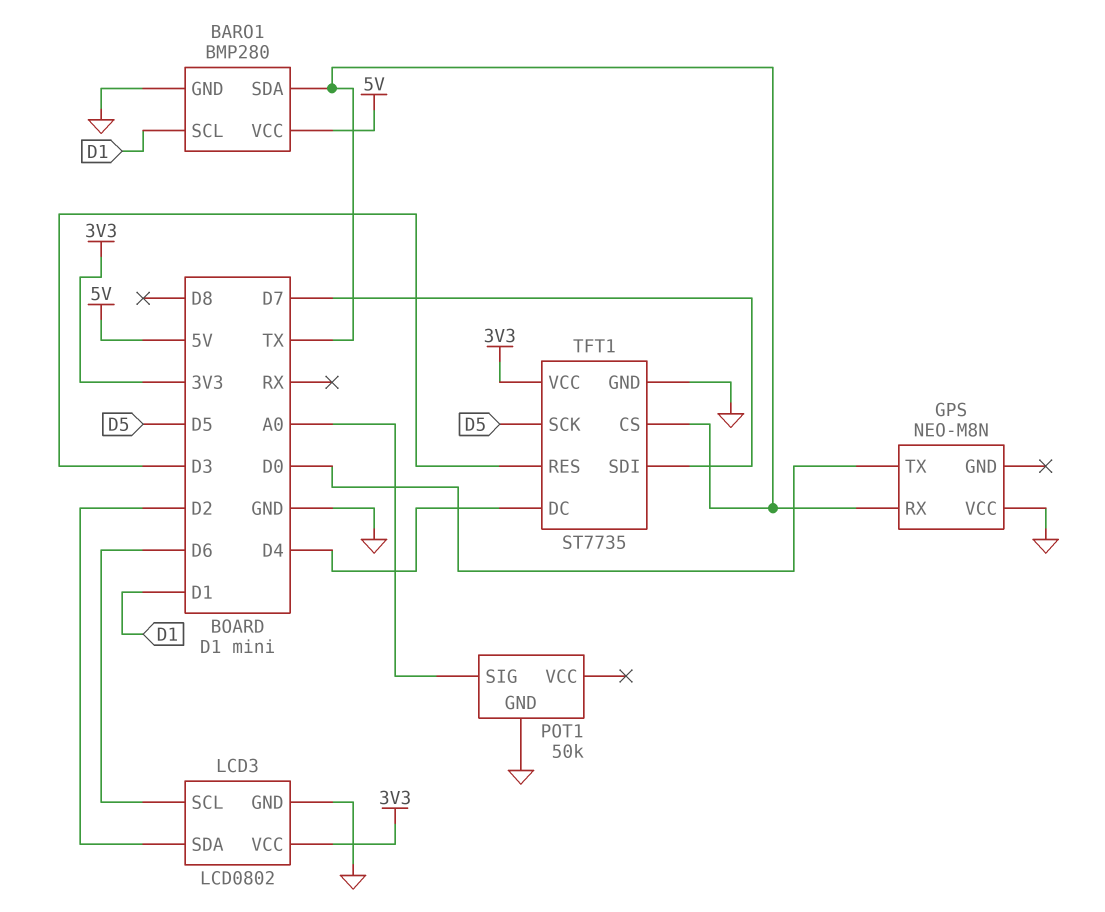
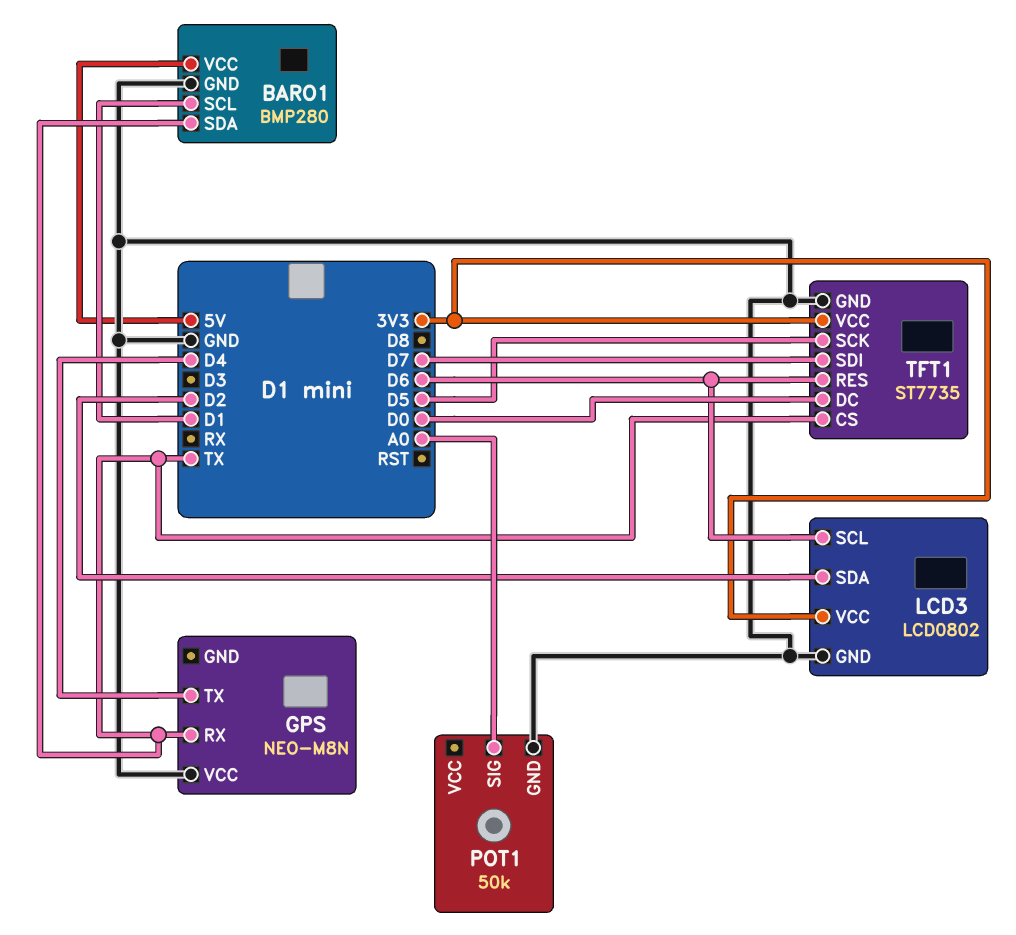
GPS pin TX: D0 -> D4
TFT1 pin DC: D4 -> D0
TFT1 pin RES: D3 -> D6

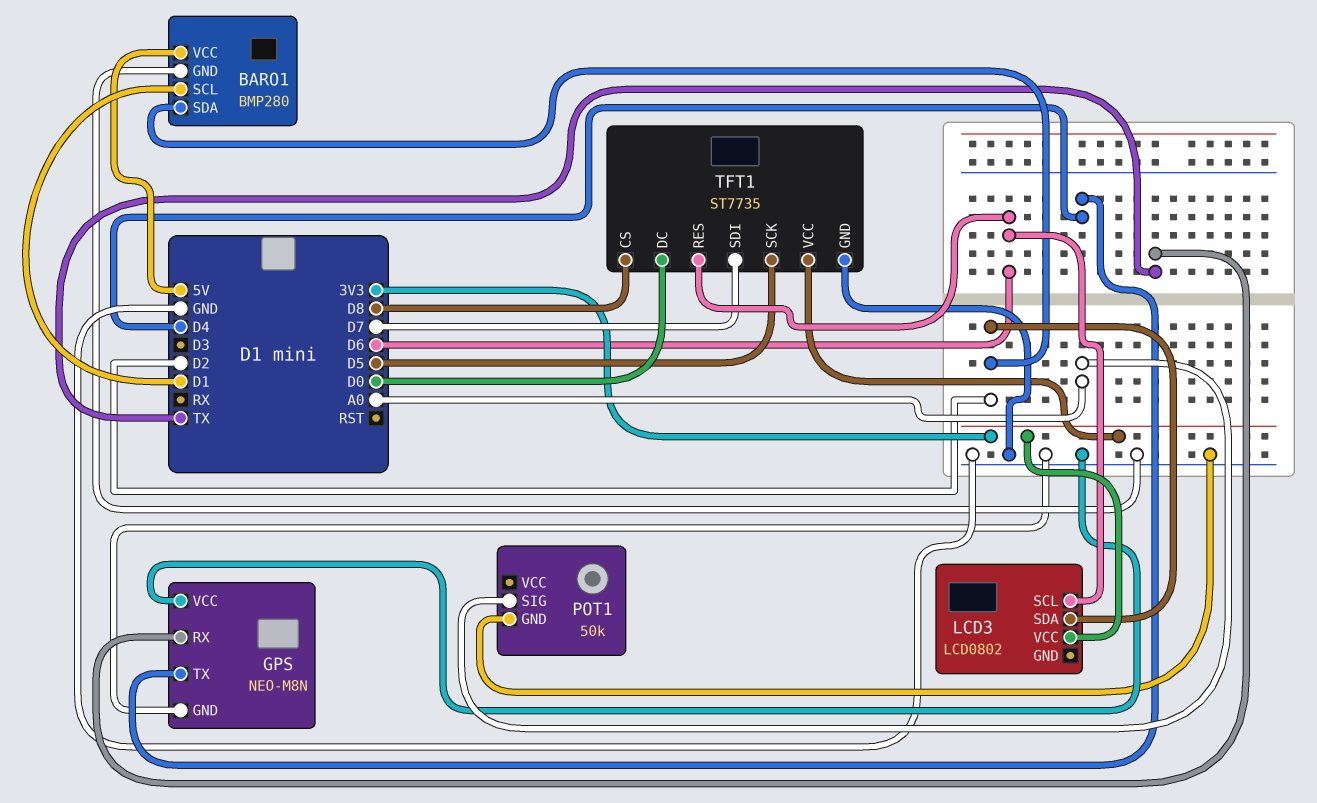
BARO1 pin SDA: TX -> D2
GPS pin GND: none -> GND
LCD3 pin GND: GND -> none
TFT1 pin CS: TX -> D8

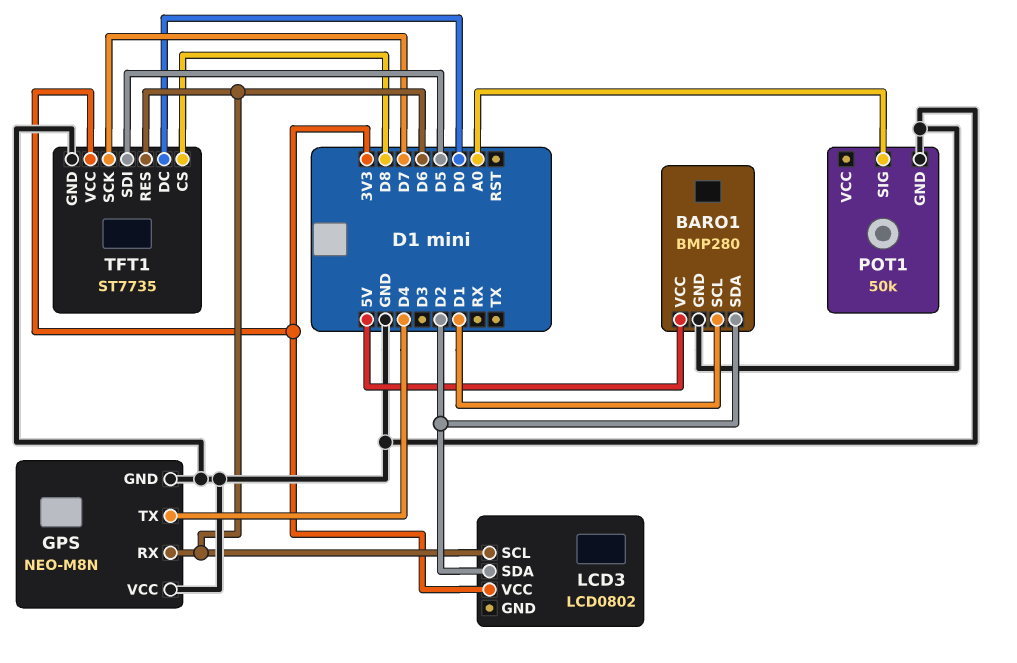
GPS pin RX: TX -> D6
TFT1 pin SCK: D5 -> D7
TFT1 pin SDI: D7 -> D5

